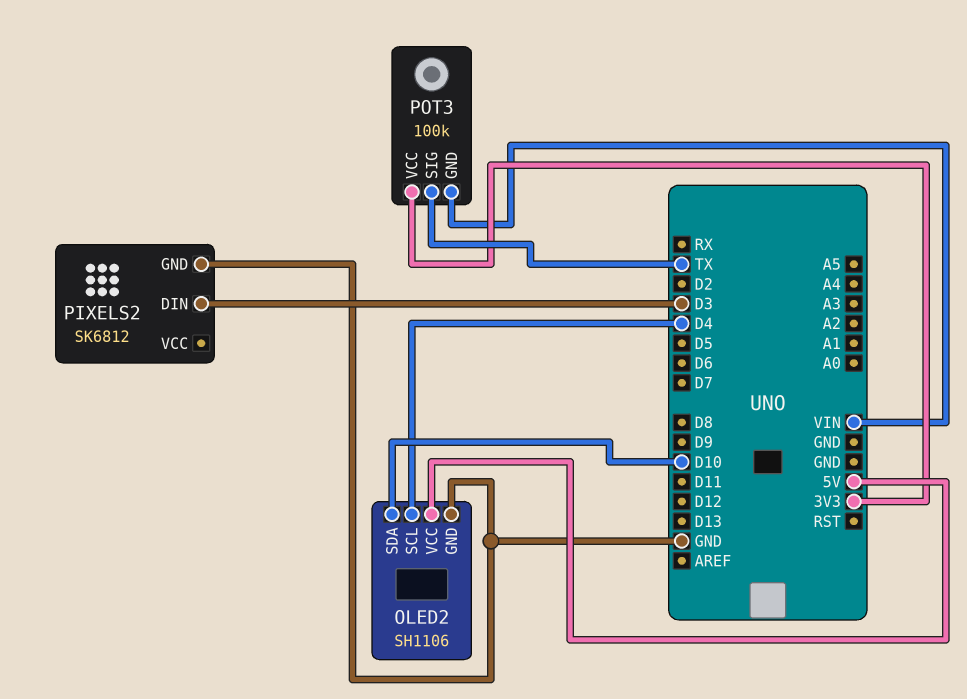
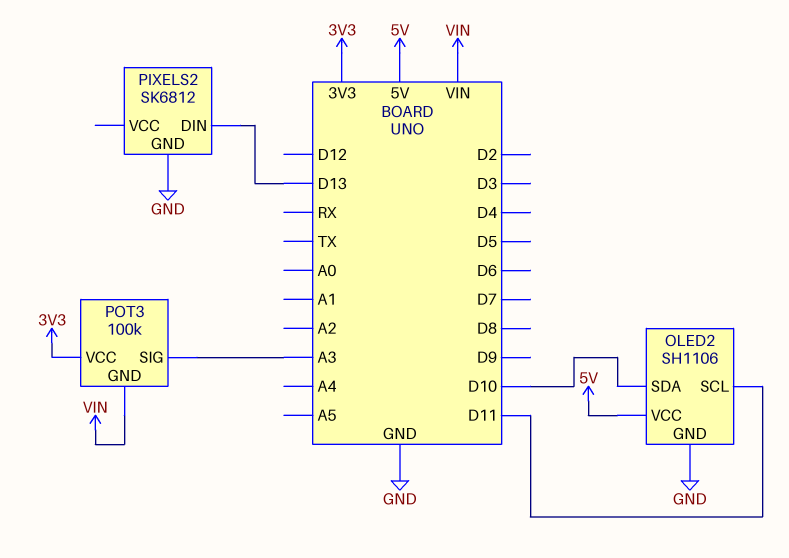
OLED2 pin SCL: D4 -> D11
PIXELS2 pin DIN: D3 -> D13
POT3 pin SIG: TX -> A3

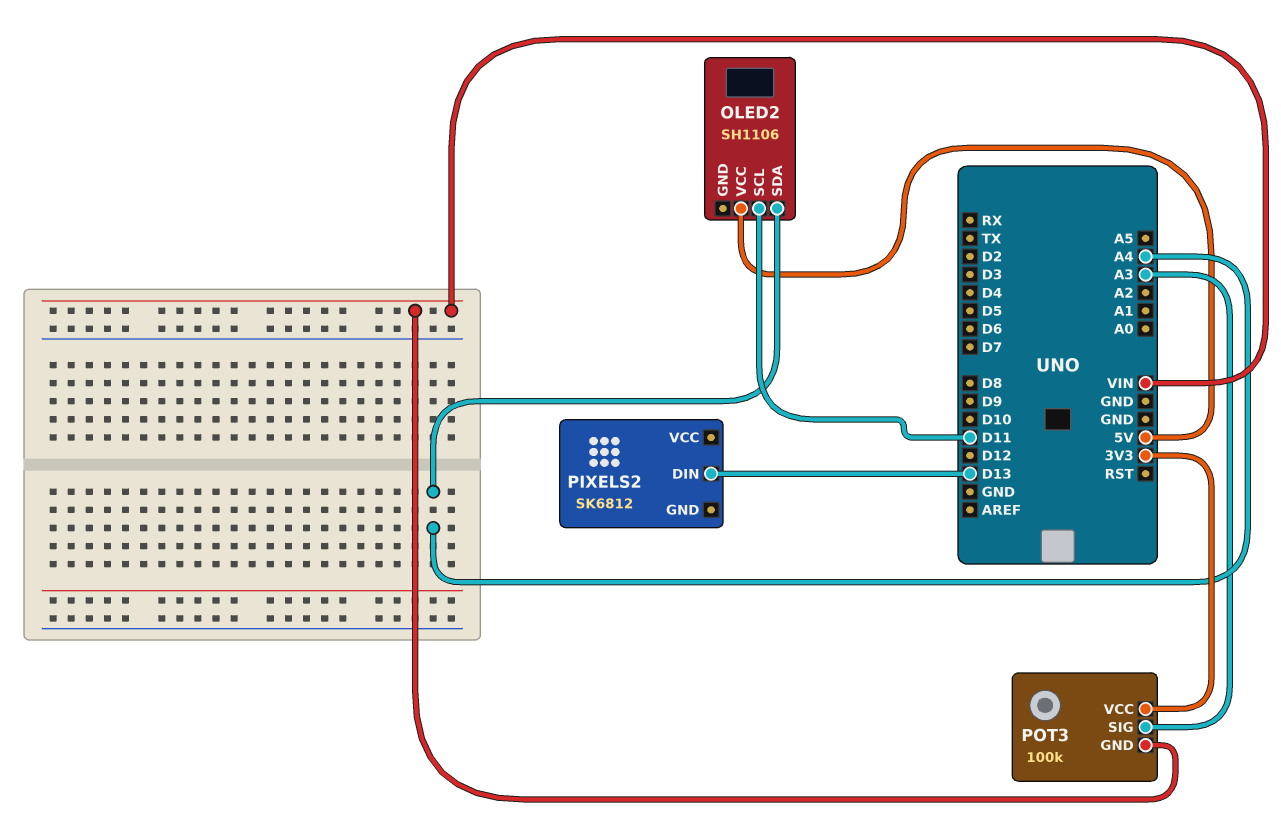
OLED2 pin GND: GND -> none
OLED2 pin SDA: D10 -> A4
PIXELS2 pin GND: GND -> none

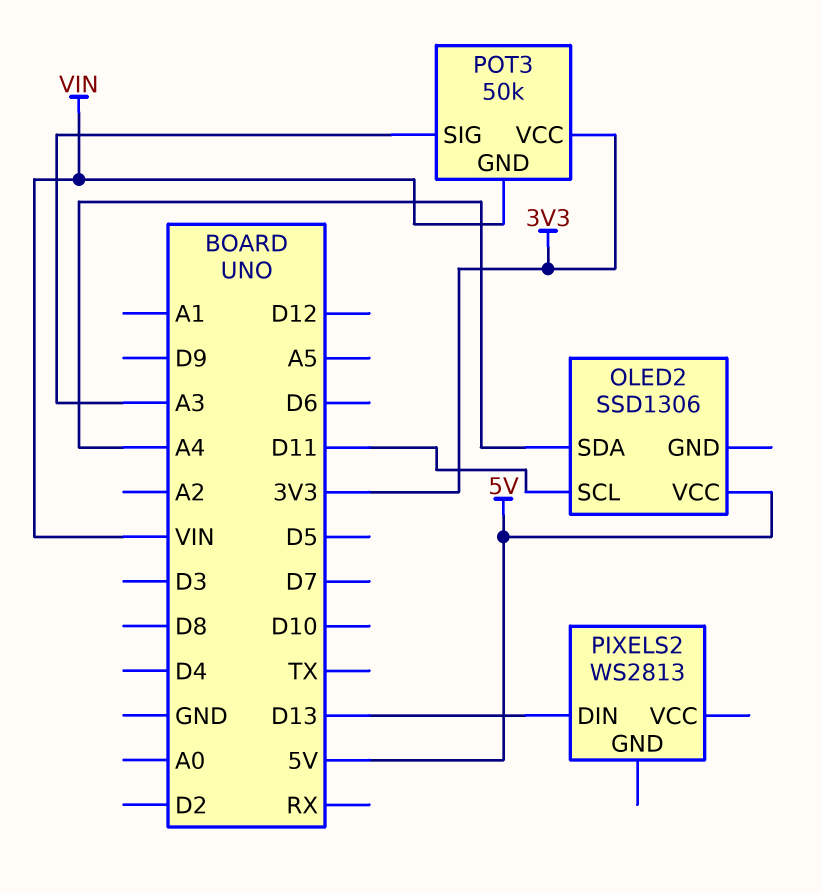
OLED2: SH1106 -> SSD1306
PIXELS2: SK6812 -> WS2813
POT3: 100k -> 50k

